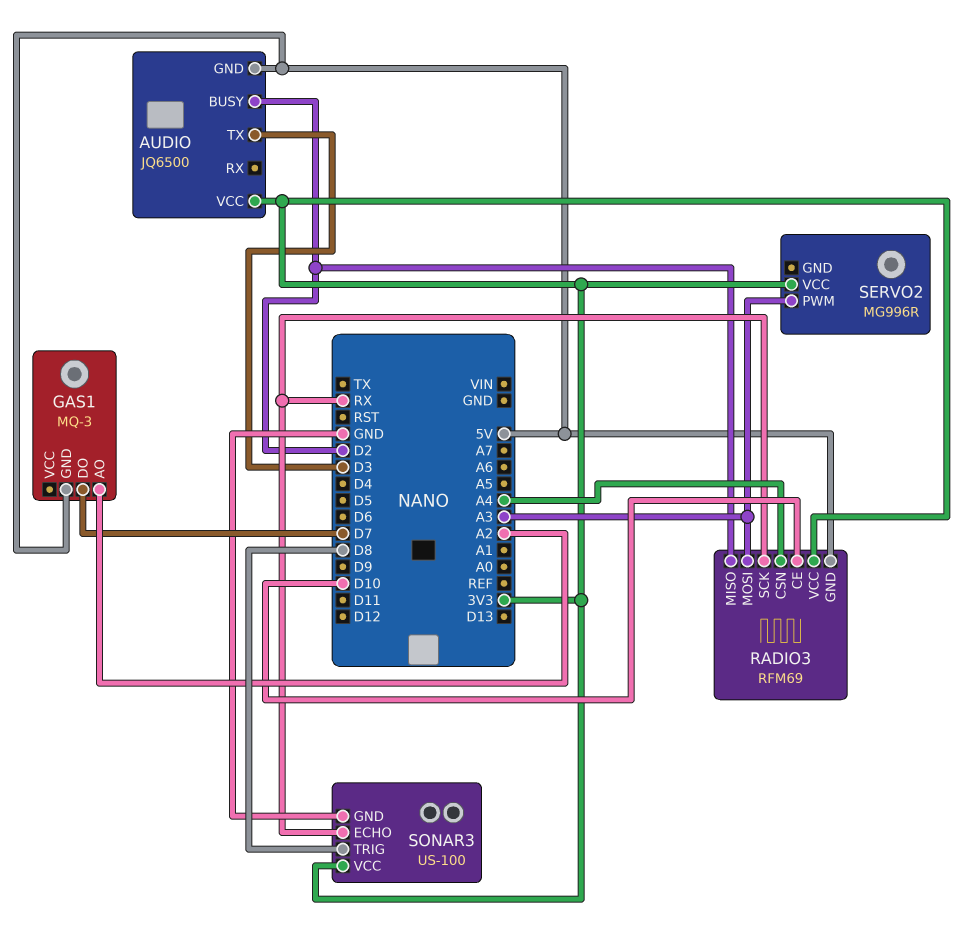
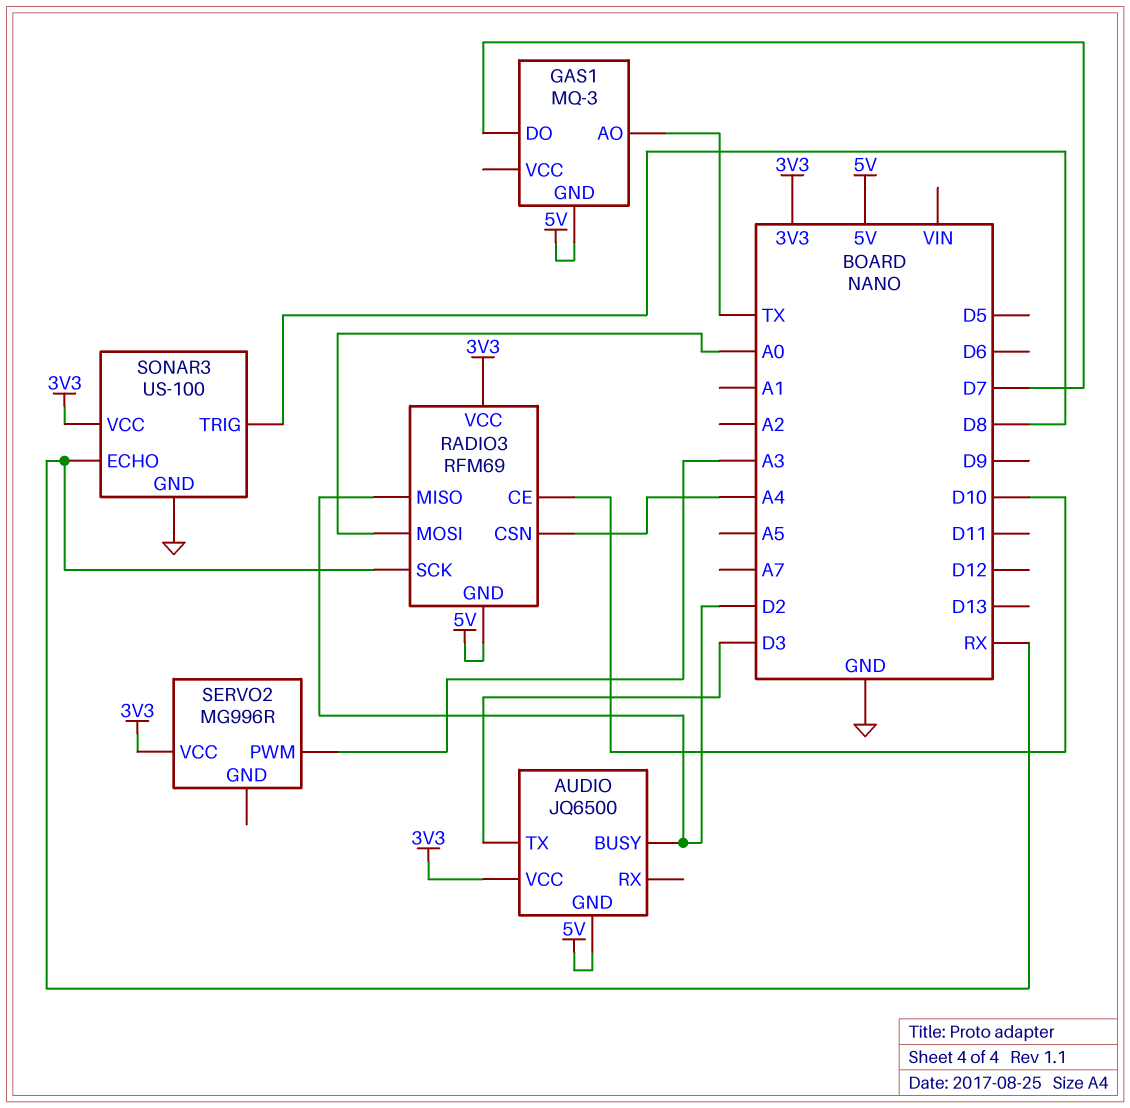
GAS1 pin AO: A2 -> TX
RADIO3 pin MOSI: A3 -> A0

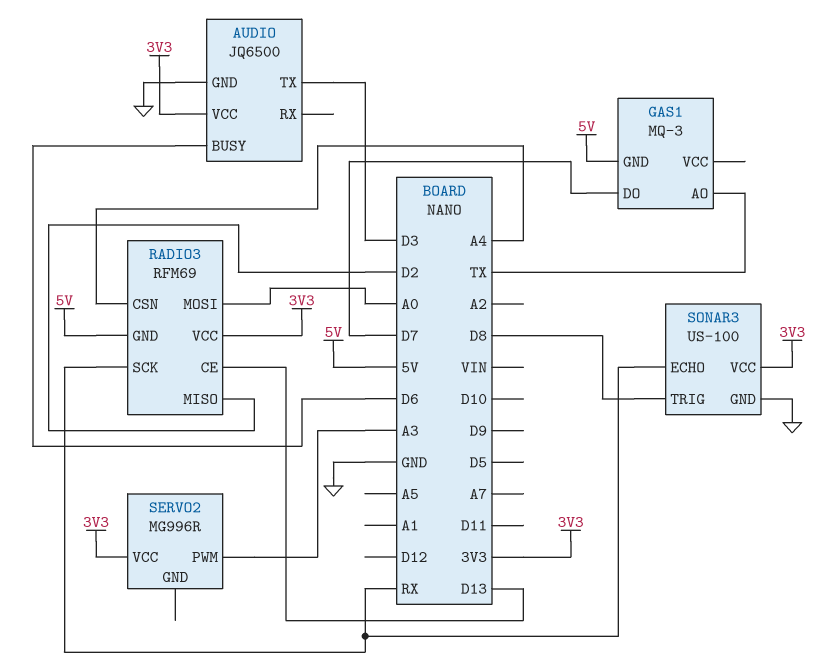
AUDIO pin BUSY: D2 -> D6
AUDIO pin GND: 5V -> GND
RADIO3 pin CE: D10 -> D13

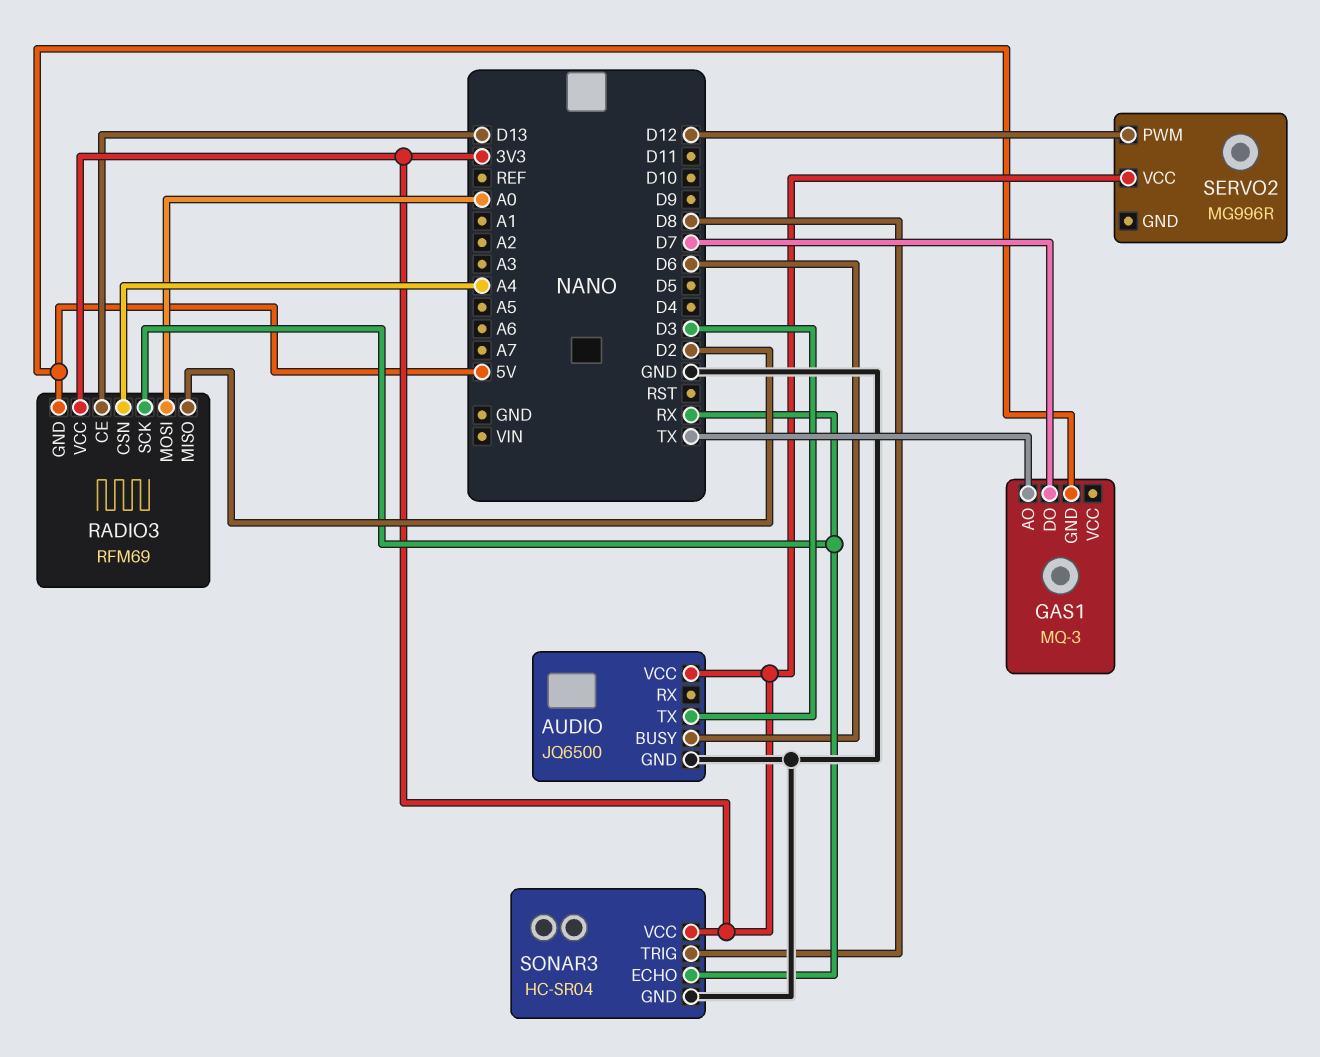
SERVO2 pin PWM: A3 -> D12
SONAR3: US-100 -> HC-SR04

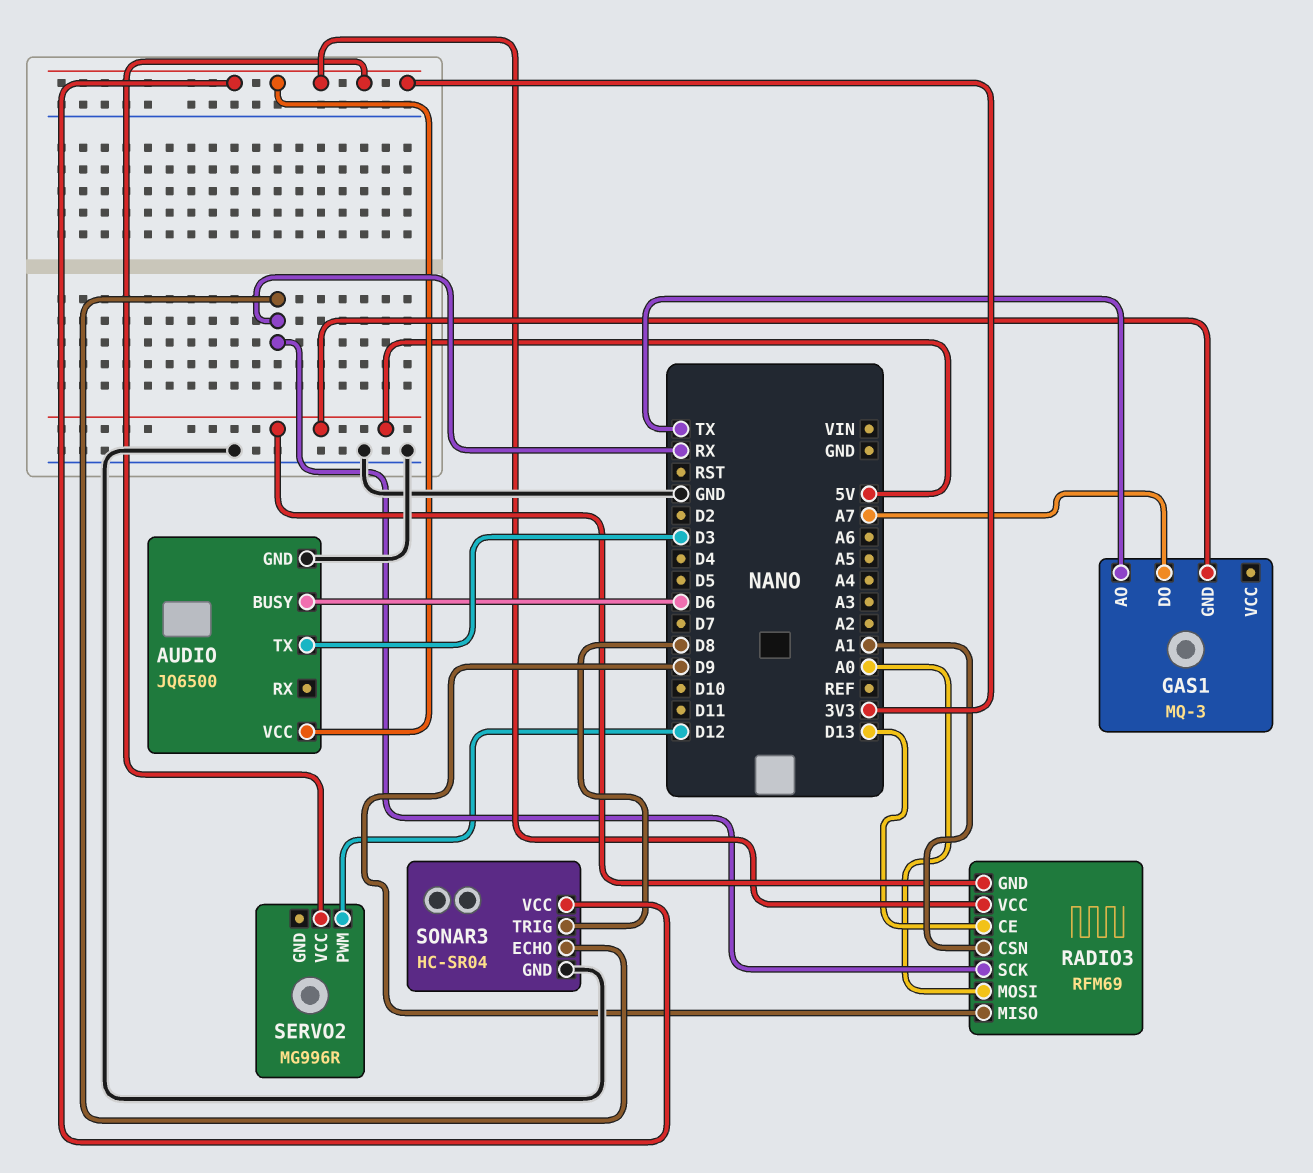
GAS1 pin DO: D7 -> A7
RADIO3 pin CSN: A4 -> A1
RADIO3 pin MISO: D2 -> D9

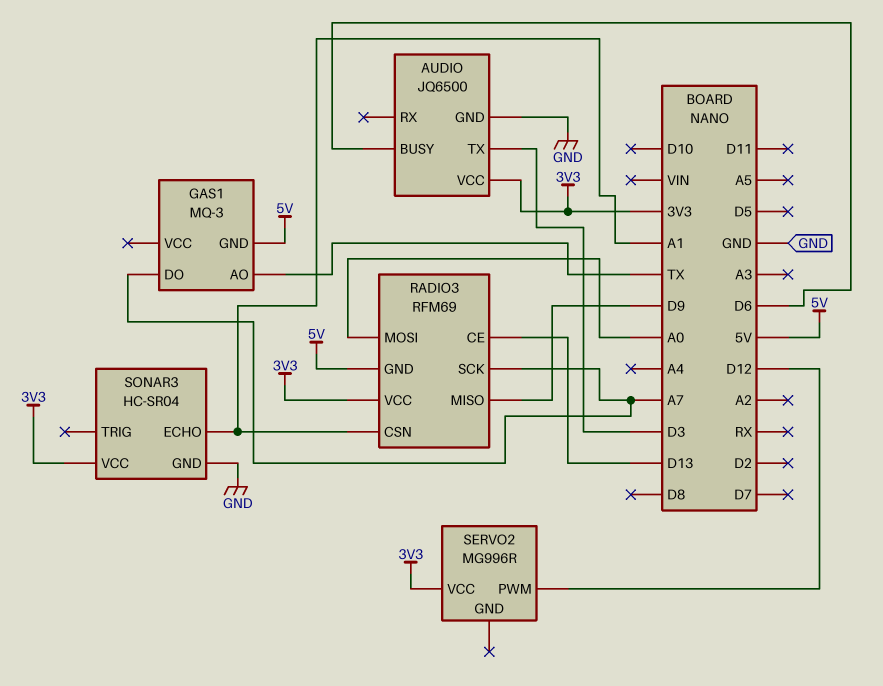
RADIO3 pin SCK: RX -> A7
SONAR3 pin ECHO: RX -> A1
SONAR3 pin TRIG: D8 -> none

